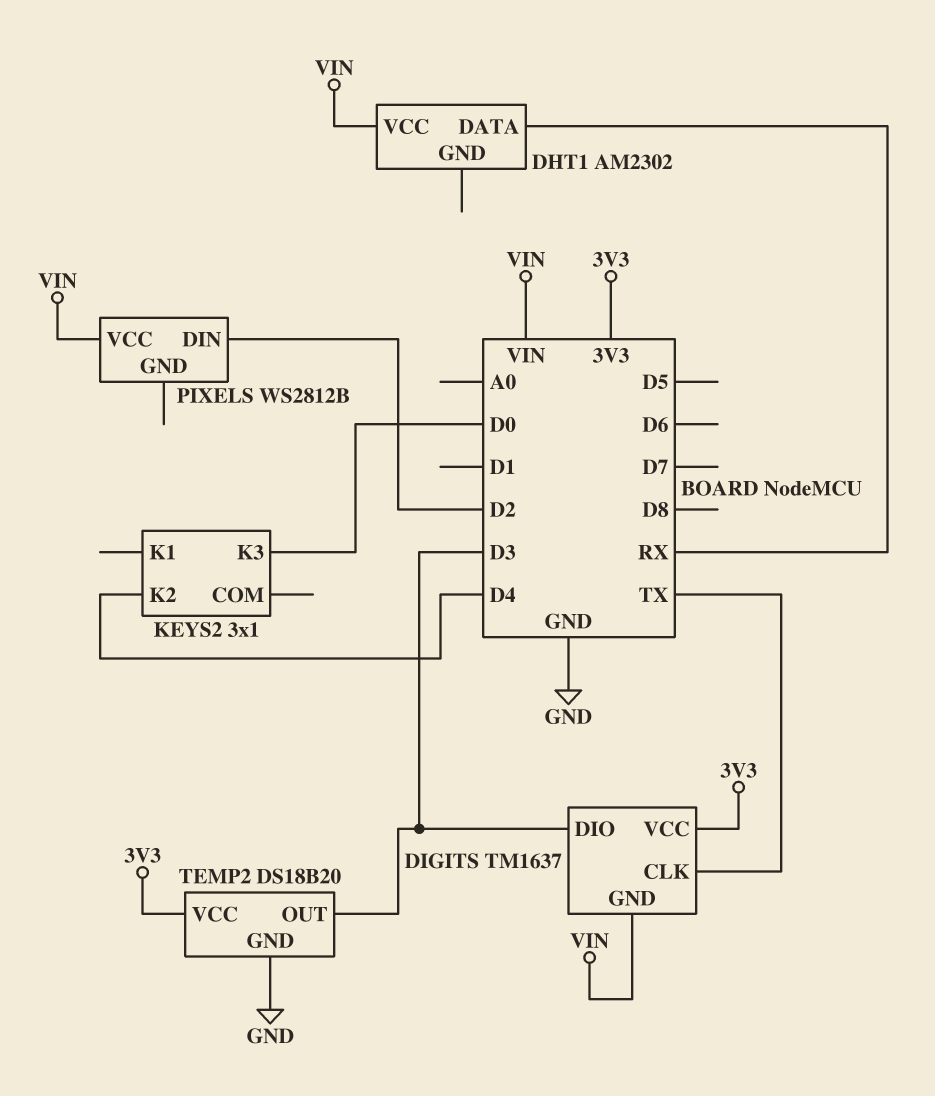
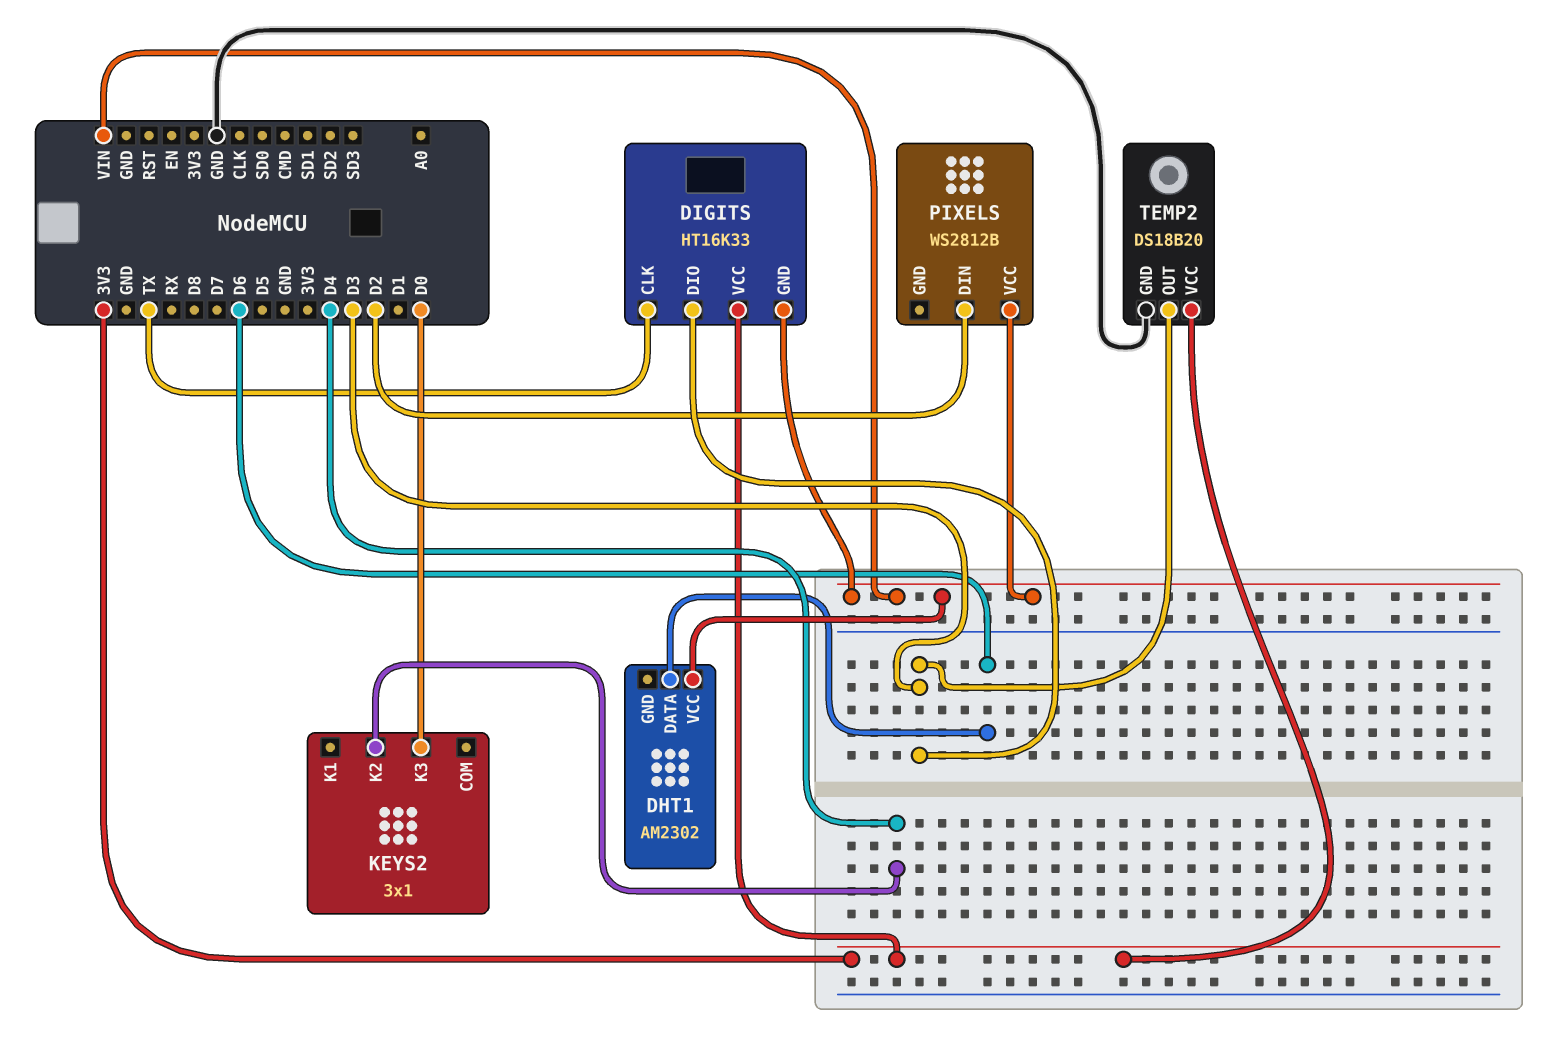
DHT1 pin DATA: RX -> D6
DIGITS: TM1637 -> HT16K33

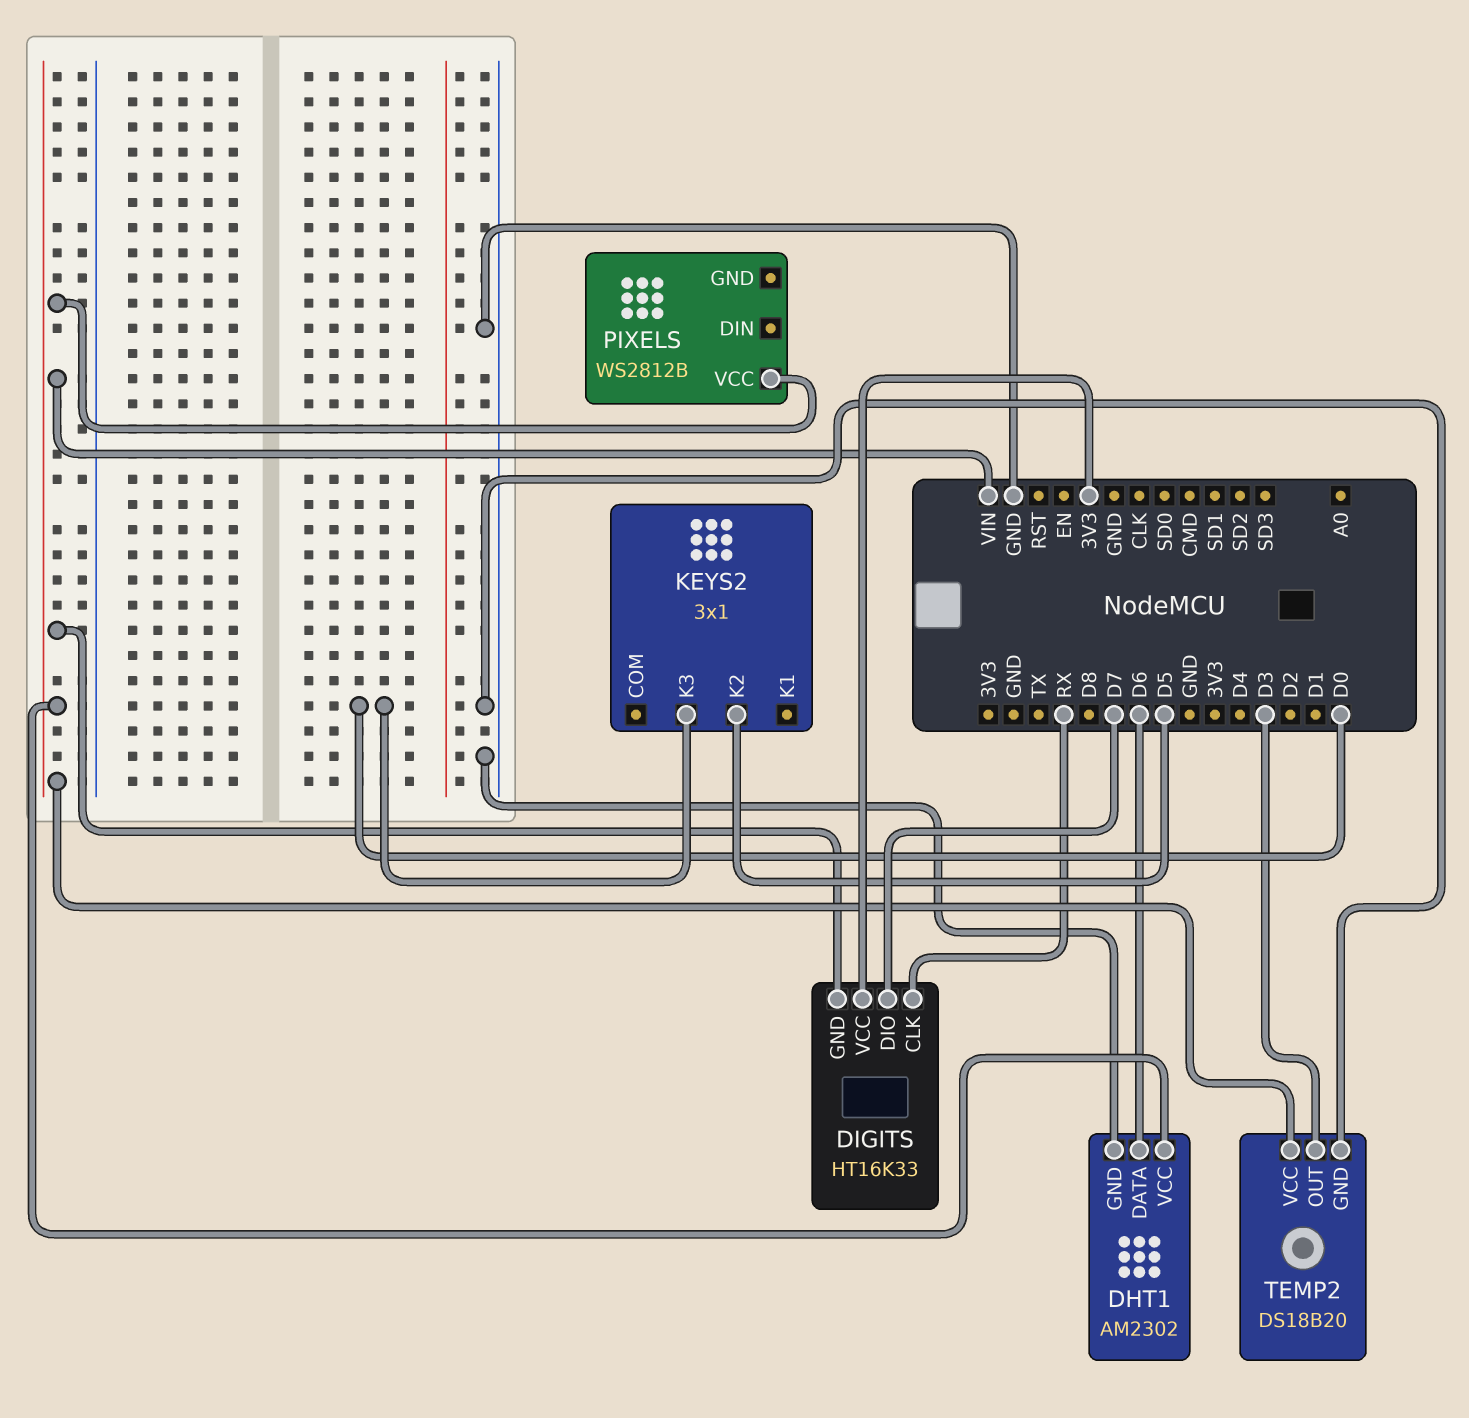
DHT1 pin GND: none -> GND
DIGITS pin CLK: TX -> RX
DIGITS pin DIO: D3 -> D7
KEYS2 pin K2: D4 -> D5
PIXELS pin DIN: D2 -> none
TEMP2 pin VCC: 3V3 -> VIN

